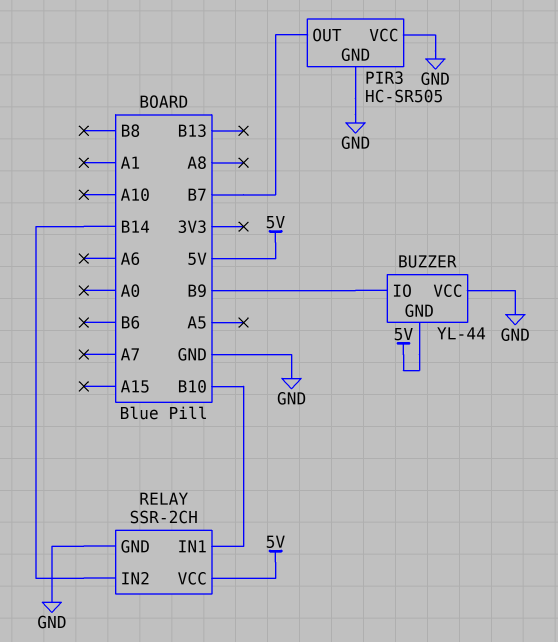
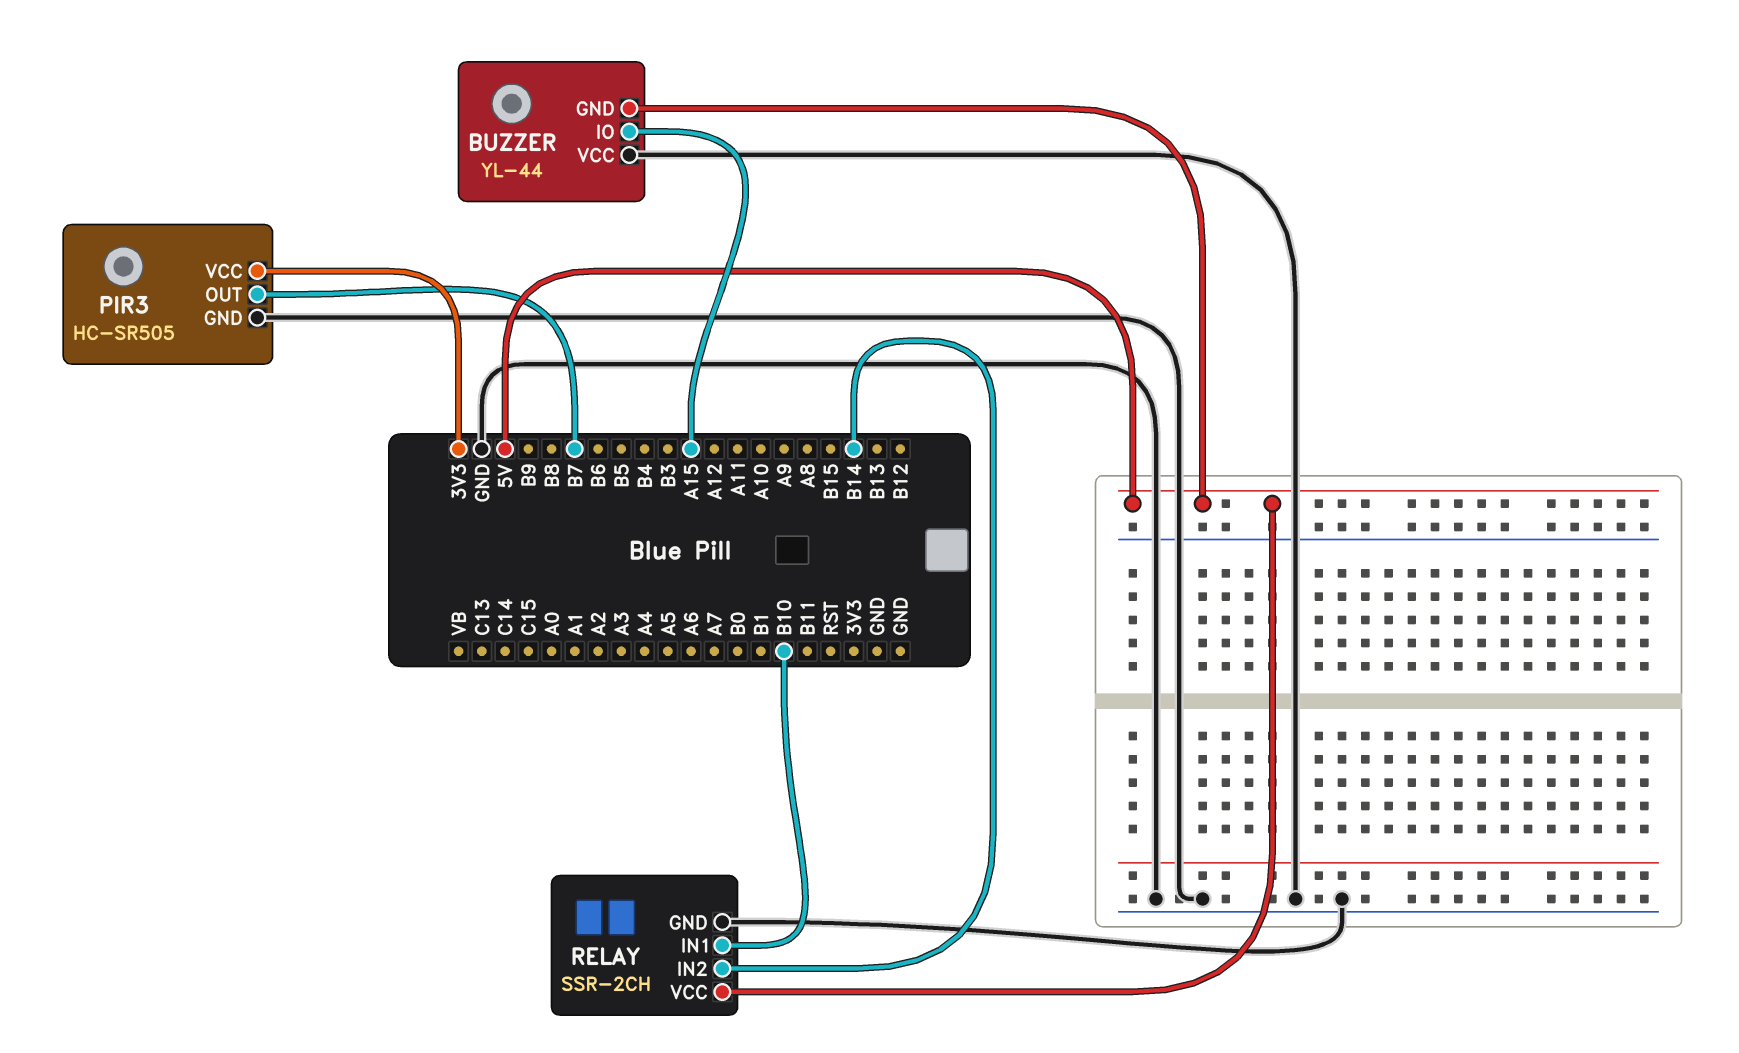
BUZZER pin IO: B9 -> A15
PIR3 pin VCC: GND -> 3V3

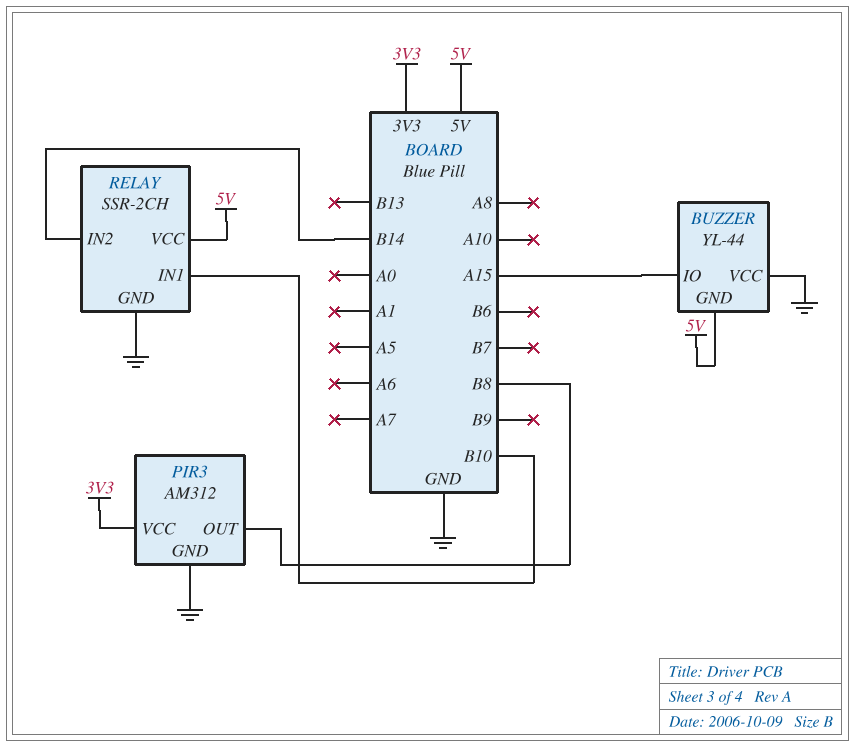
PIR3: HC-SR505 -> AM312
PIR3 pin OUT: B7 -> B8

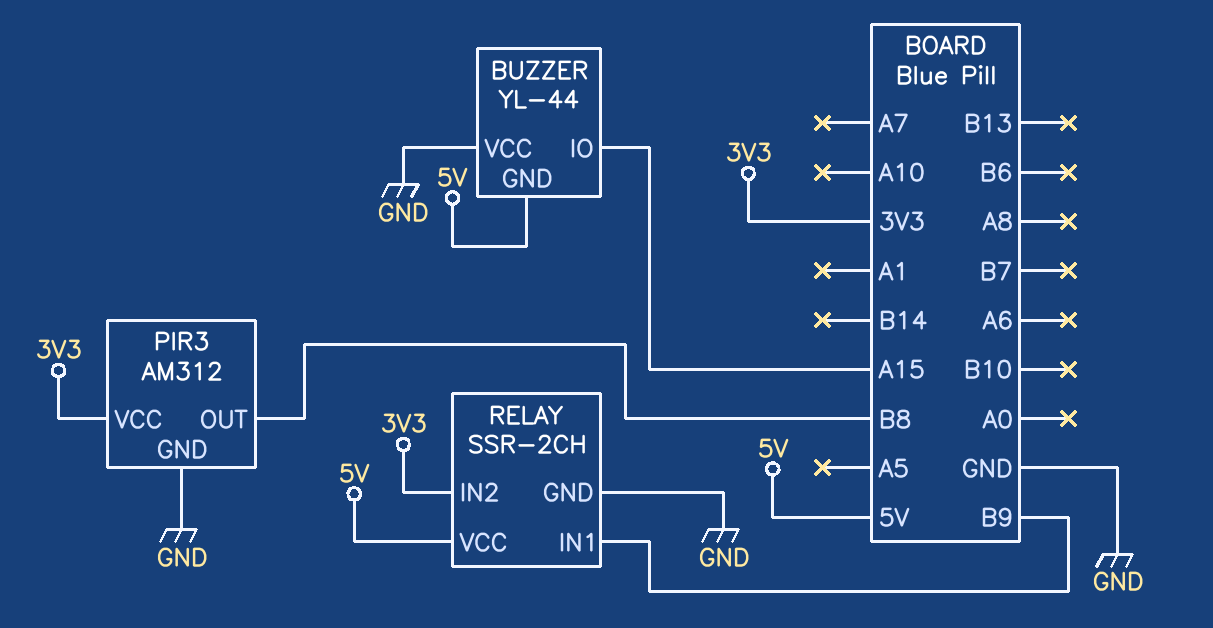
RELAY pin IN1: B10 -> B9
RELAY pin IN2: B14 -> 3V3

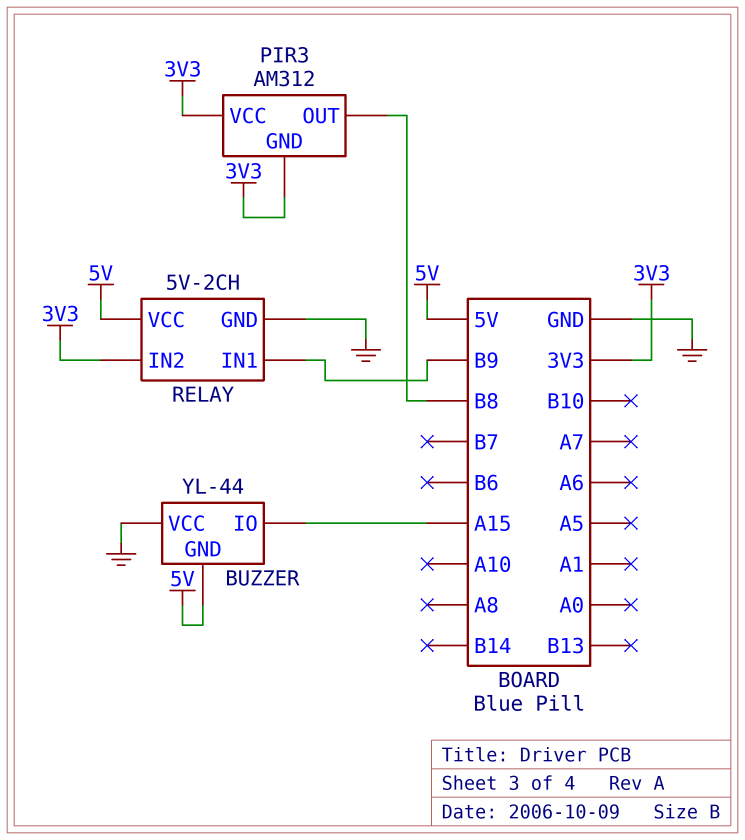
PIR3 pin GND: GND -> 3V3
RELAY: SSR-2CH -> 5V-2CH

